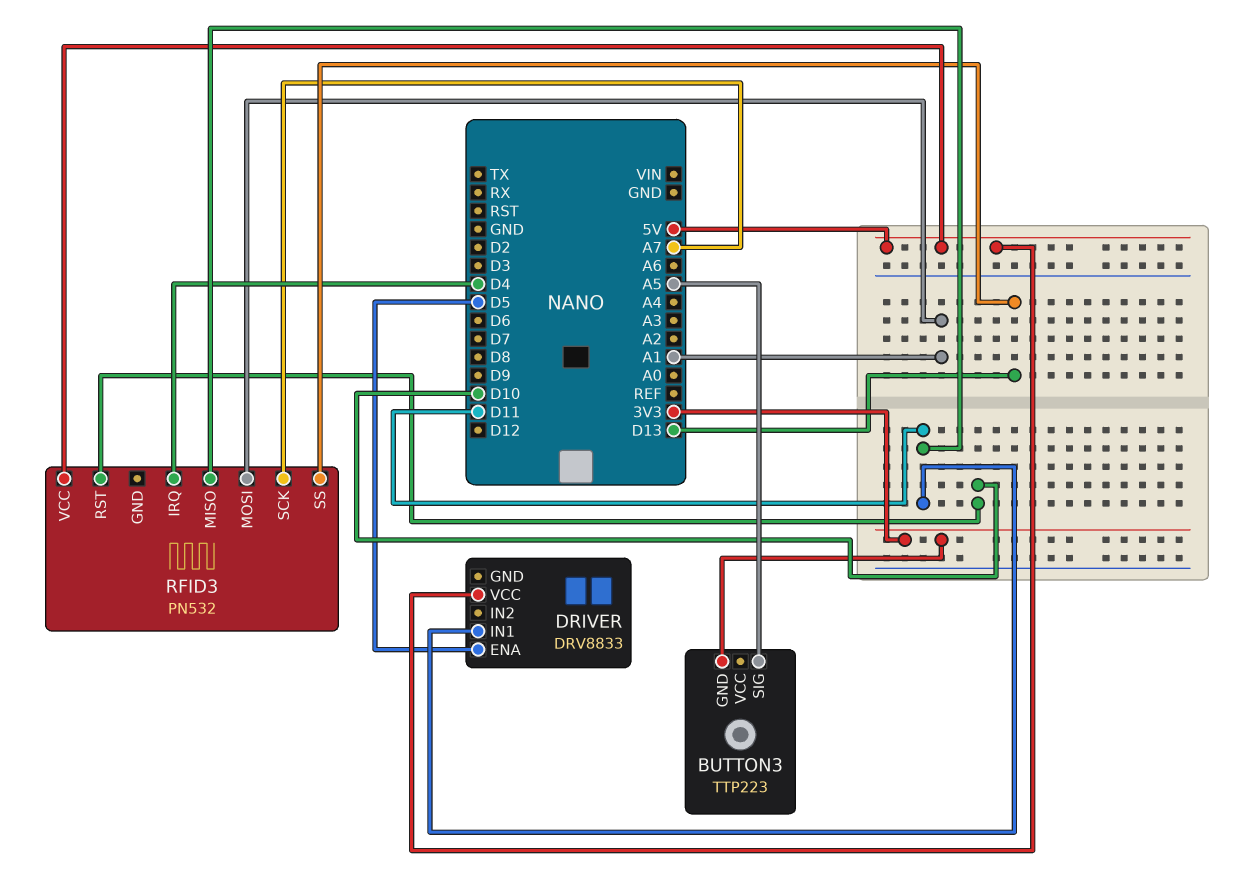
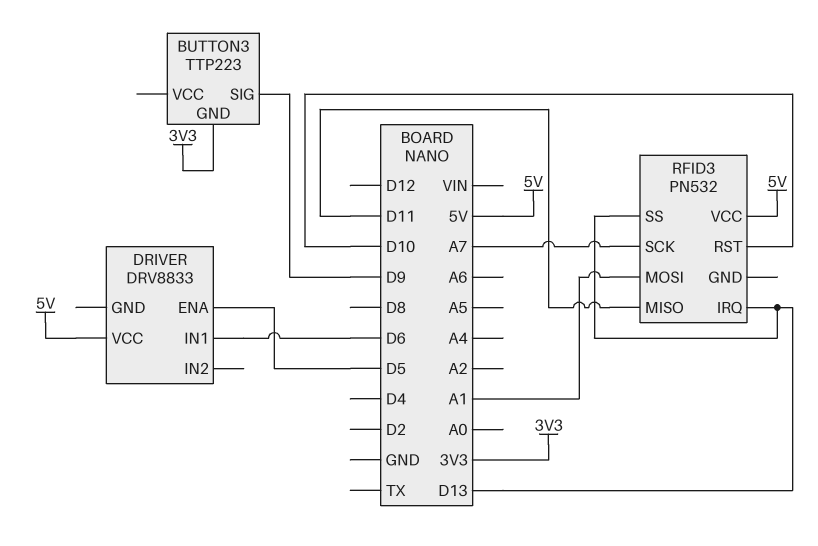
BUTTON3 pin SIG: A5 -> D9
DRIVER pin IN1: D11 -> D6
RFID3 pin IRQ: D4 -> D13

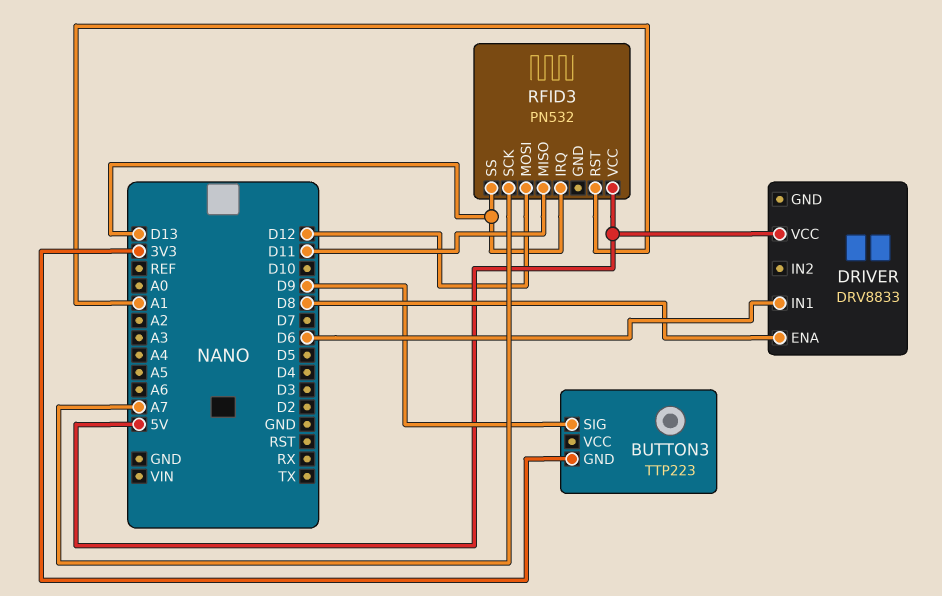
DRIVER pin ENA: D5 -> D8
RFID3 pin MOSI: A1 -> D12
RFID3 pin RST: D10 -> A1

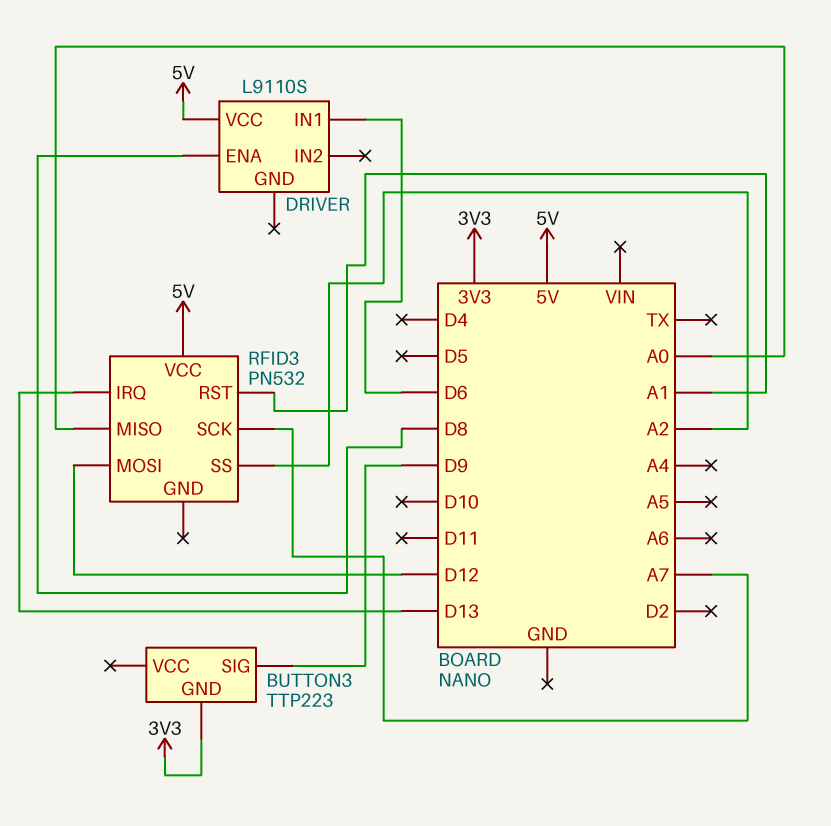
DRIVER: DRV8833 -> L9110S
RFID3 pin MISO: D11 -> A0
RFID3 pin SS: D13 -> A2

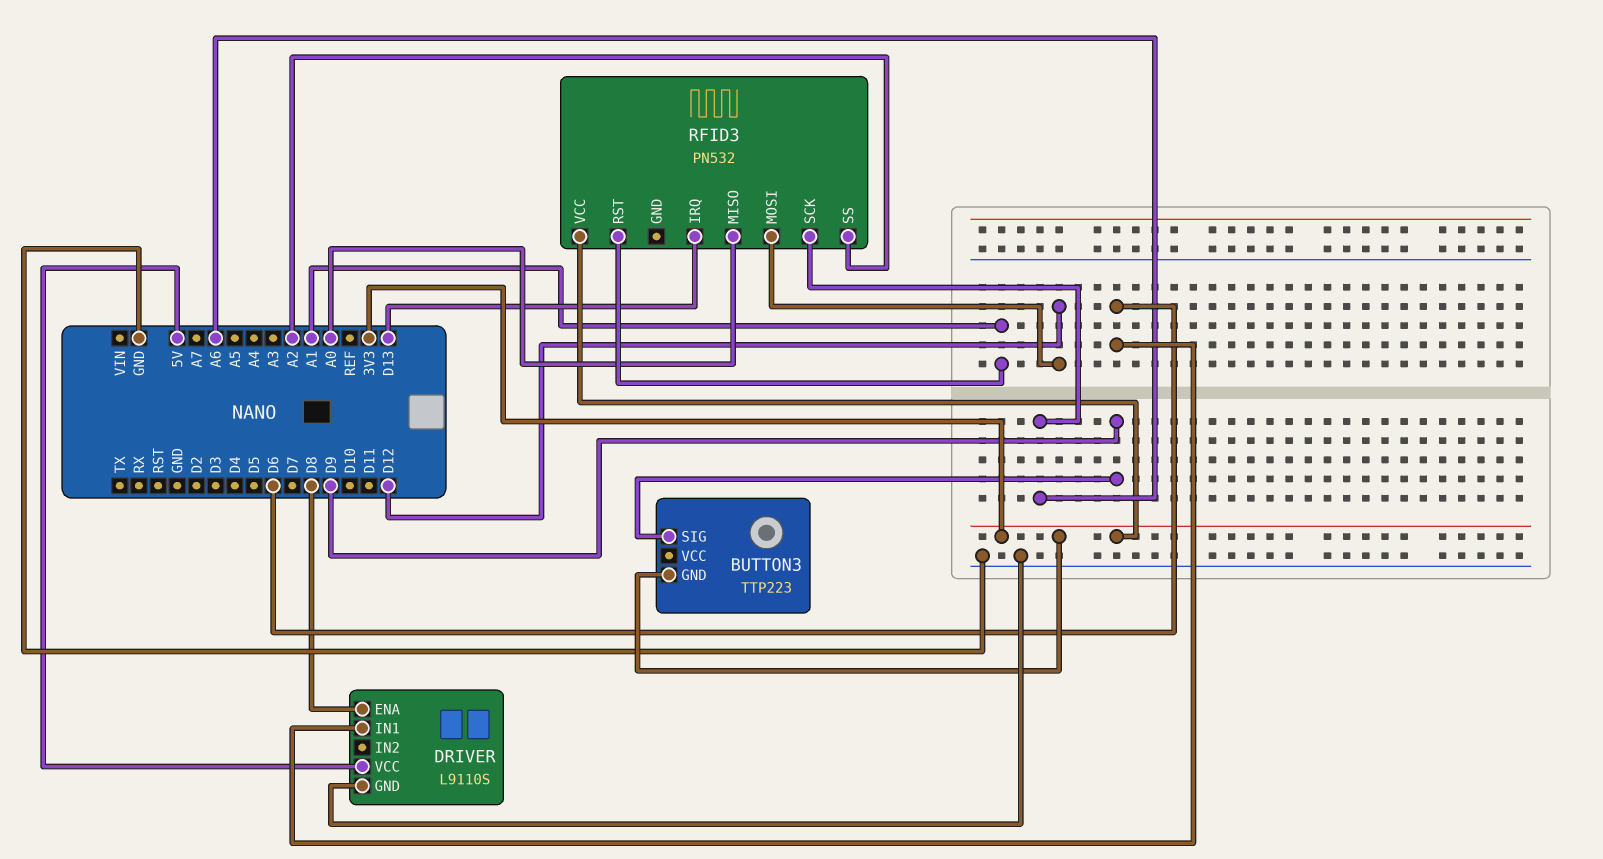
DRIVER pin GND: none -> GND
RFID3 pin SCK: A7 -> A6
RFID3 pin VCC: 5V -> 3V3

